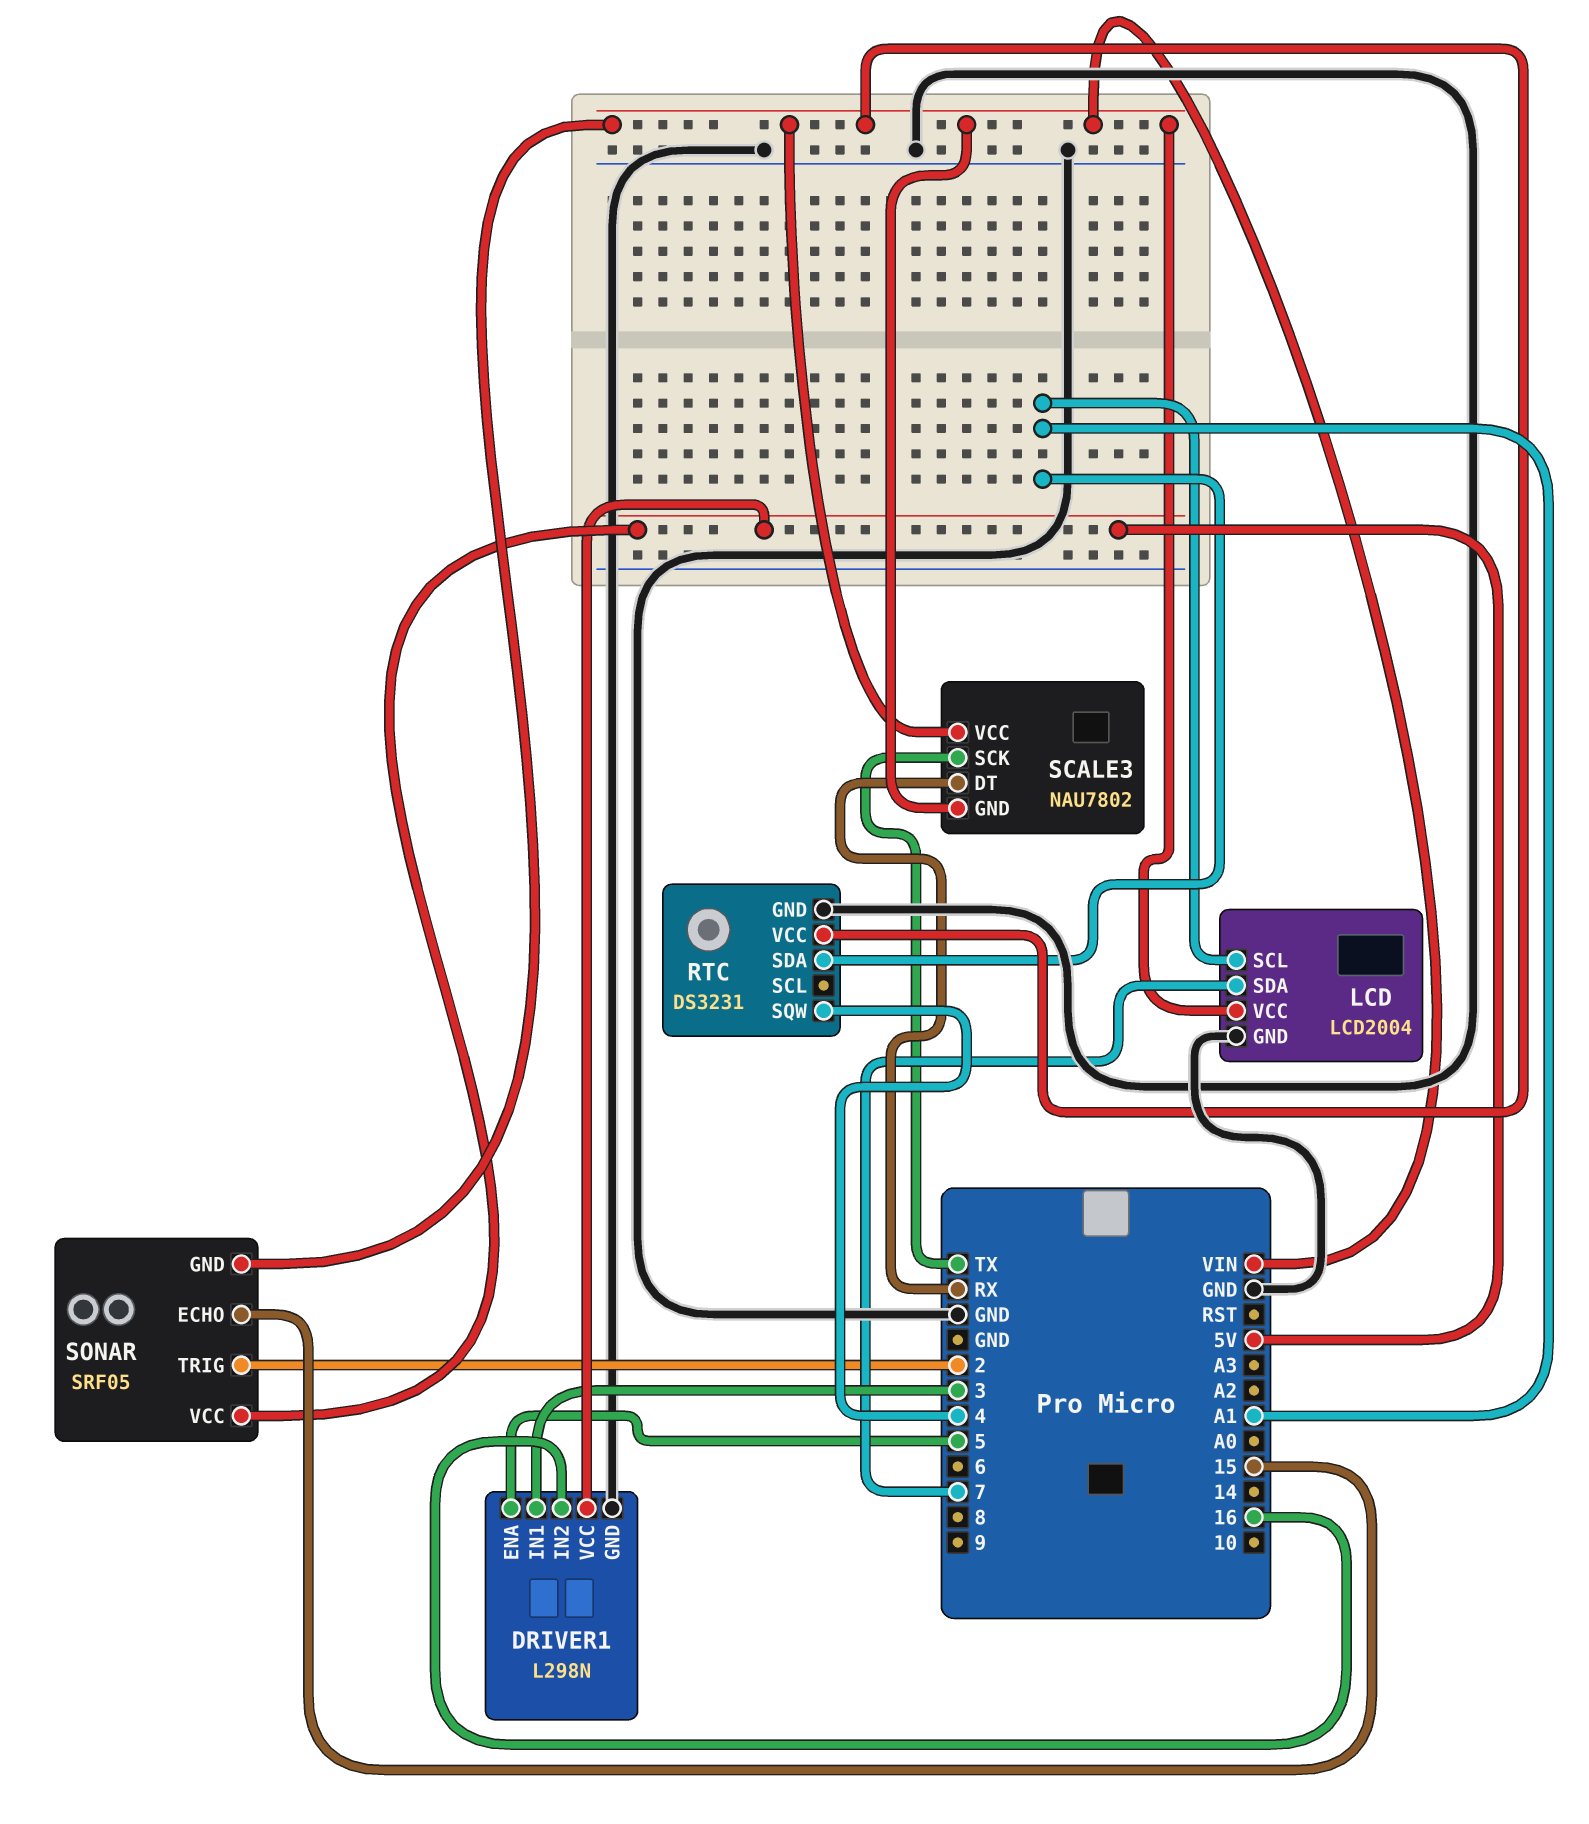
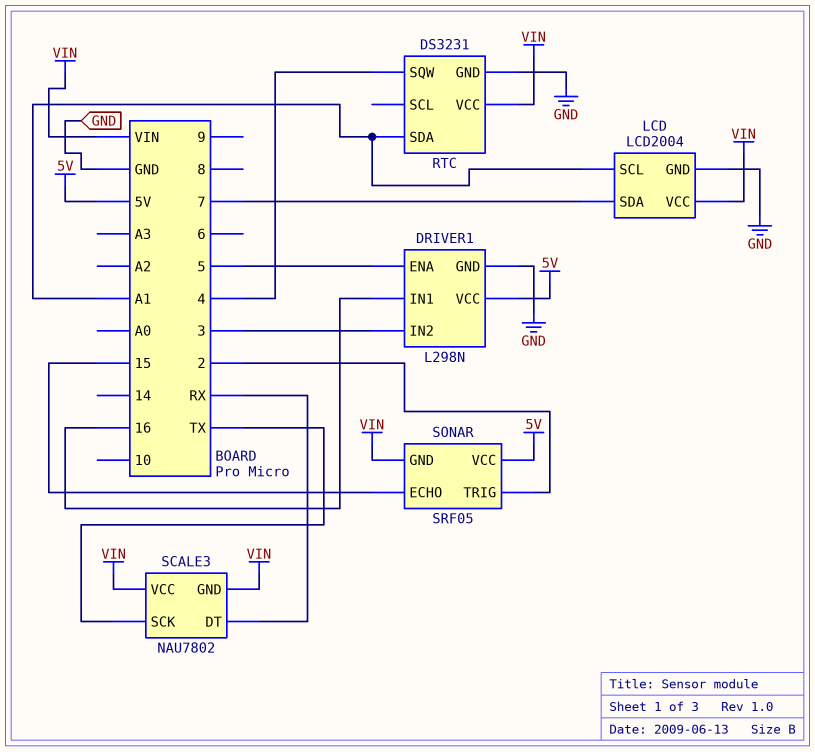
DRIVER1 pin IN1: 3 -> 16
DRIVER1 pin IN2: 16 -> 3

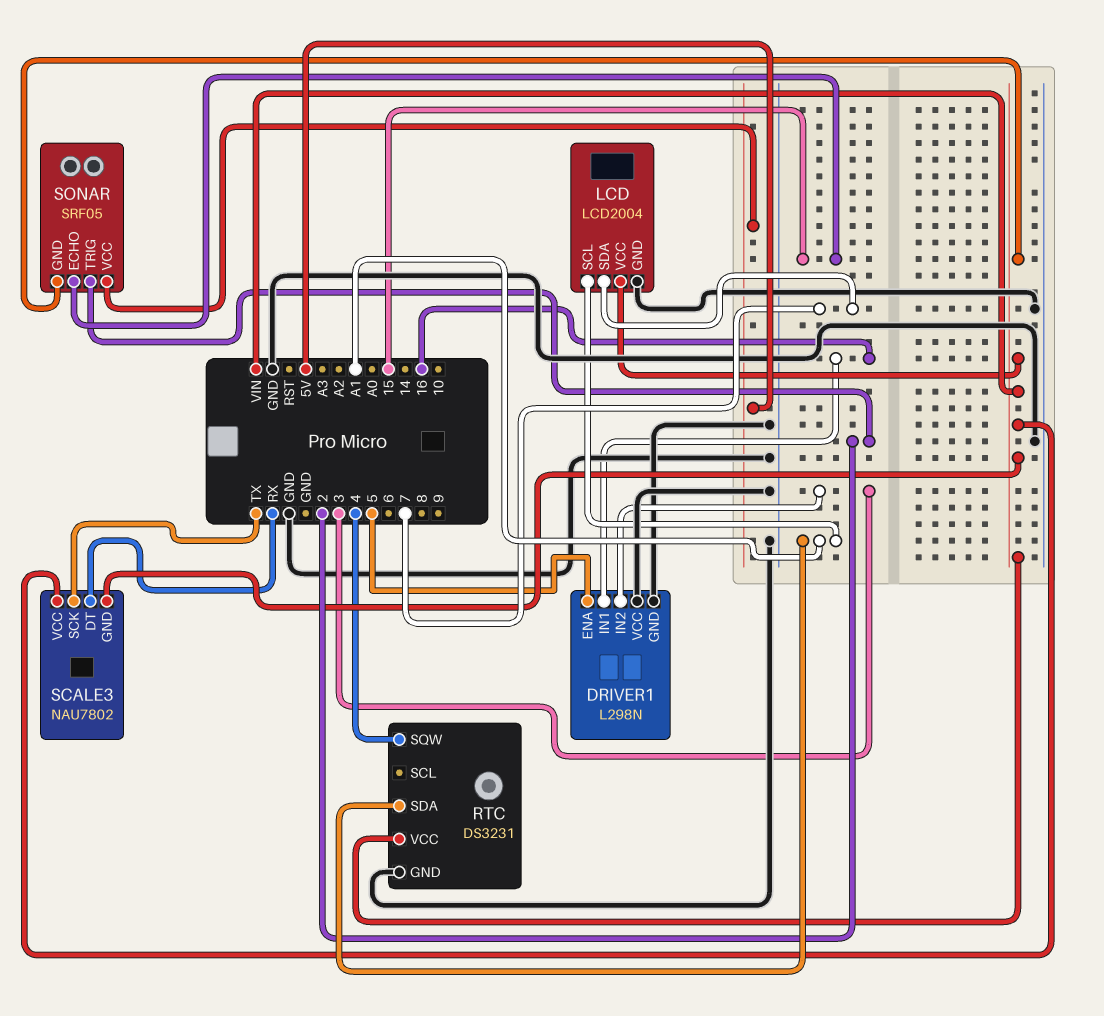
DRIVER1 pin VCC: 5V -> GND

